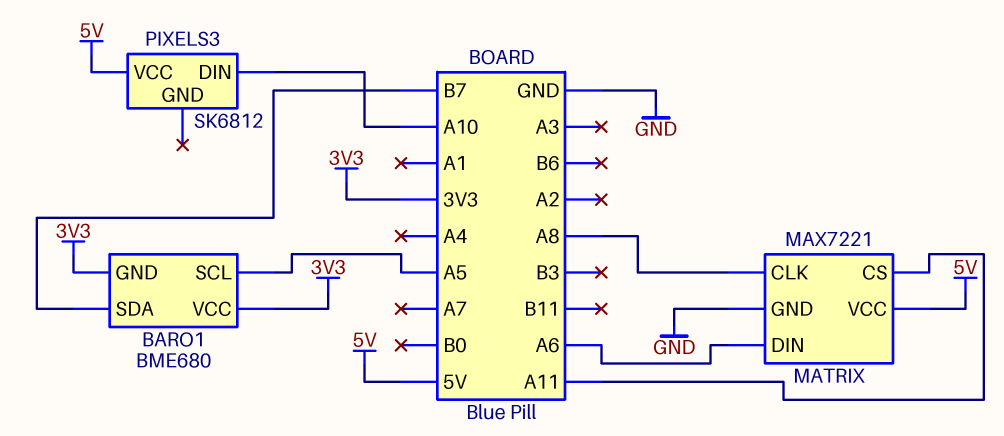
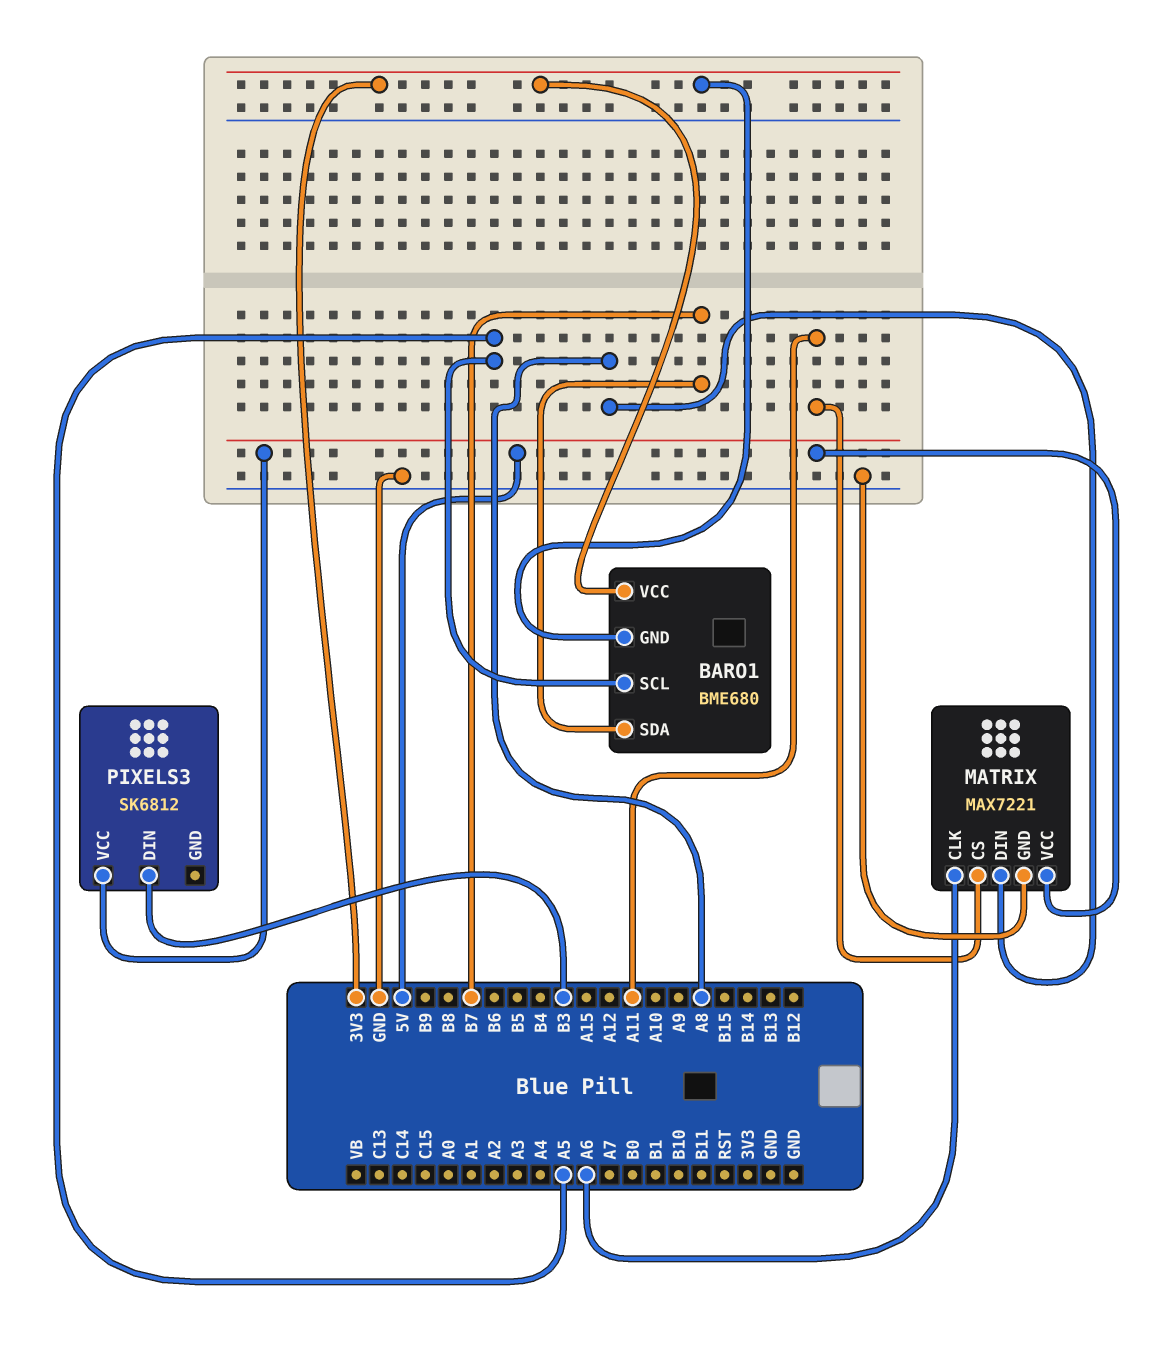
MATRIX pin CLK: A8 -> A6
MATRIX pin DIN: A6 -> A8
PIXELS3 pin DIN: A10 -> B3

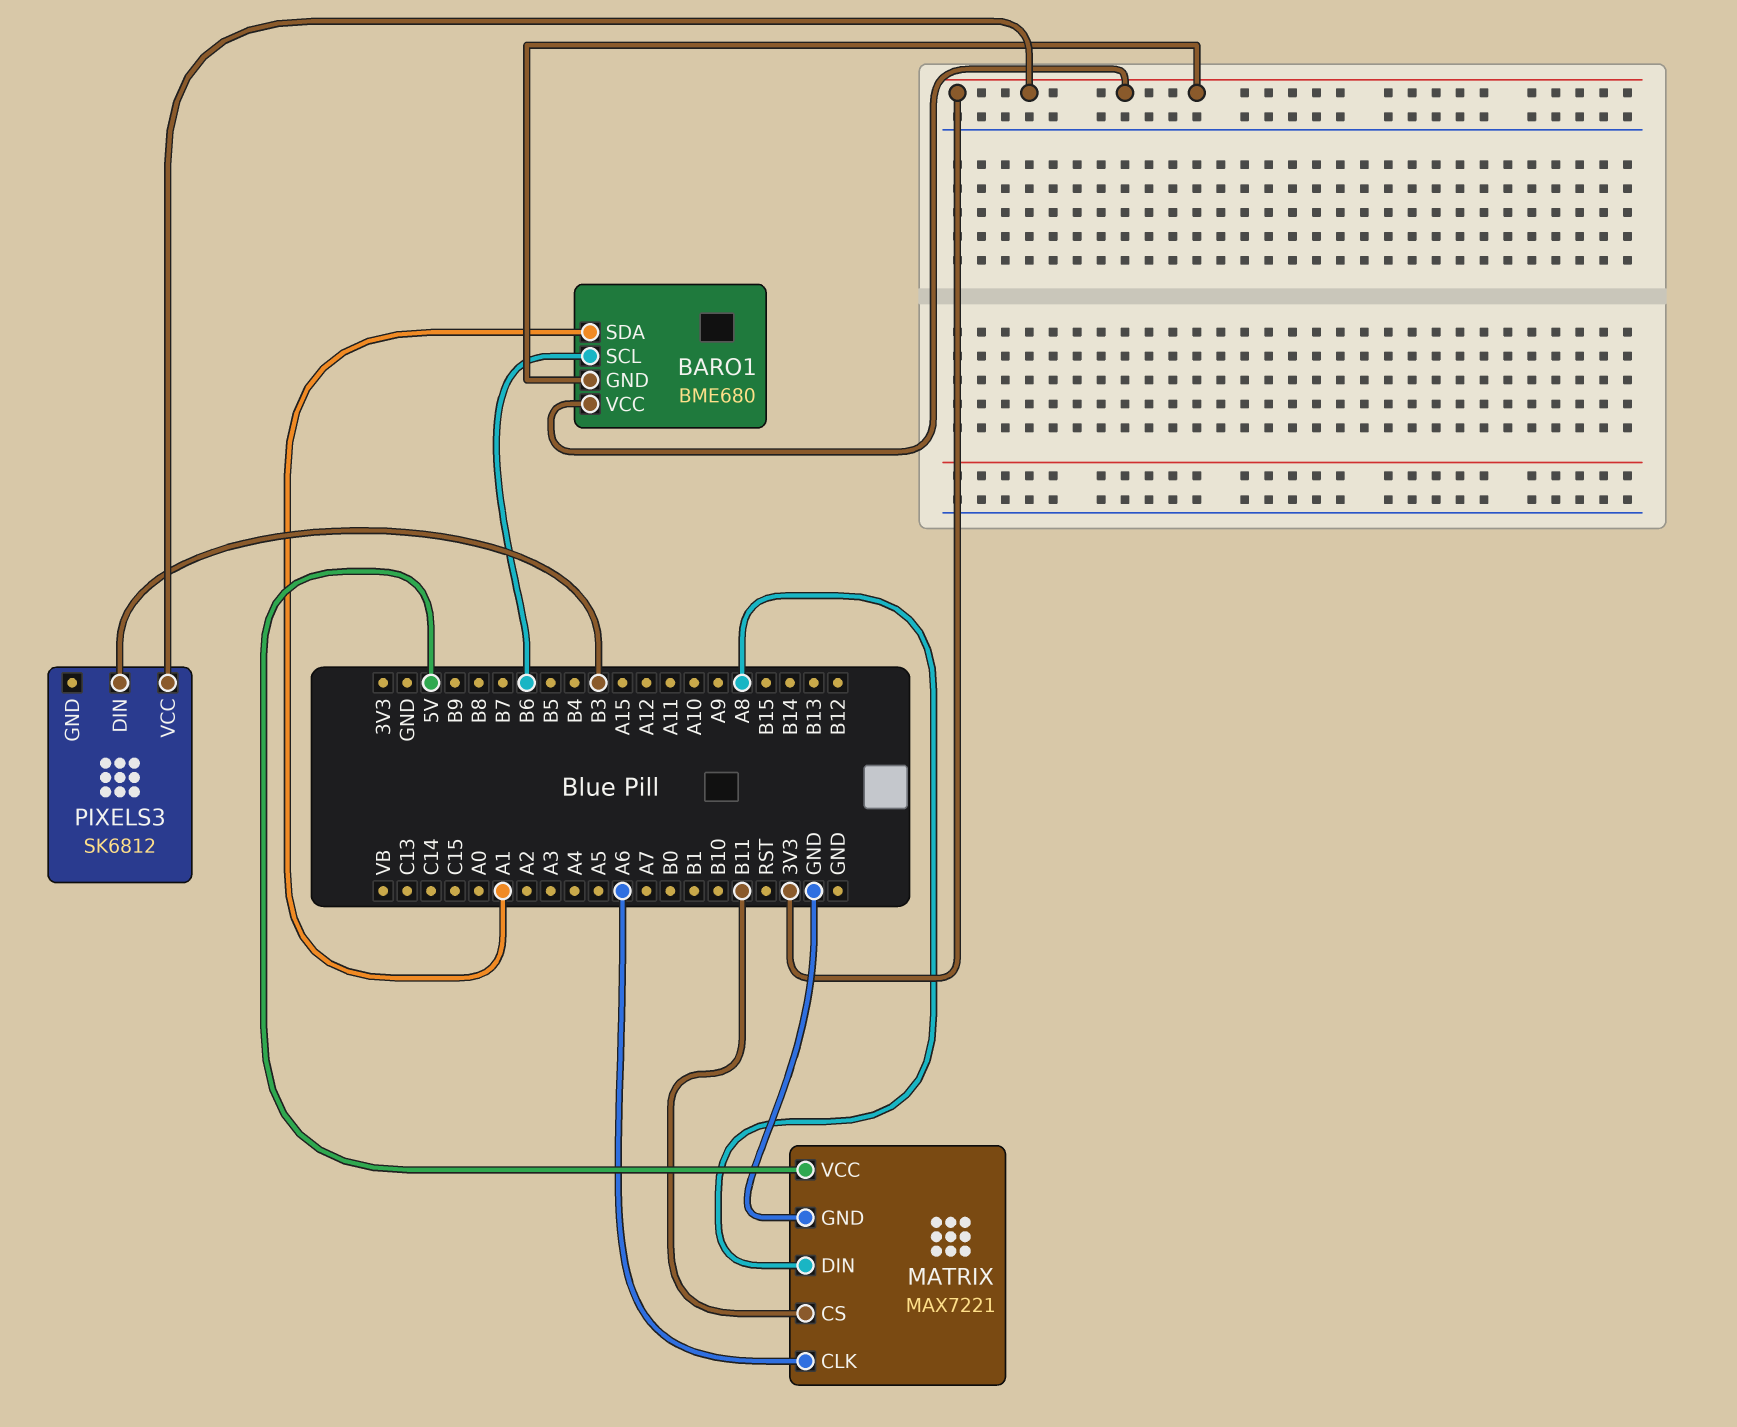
BARO1 pin SCL: A5 -> B6
BARO1 pin SDA: B7 -> A1
MATRIX pin CS: A11 -> B11
PIXELS3 pin VCC: 5V -> 3V3

